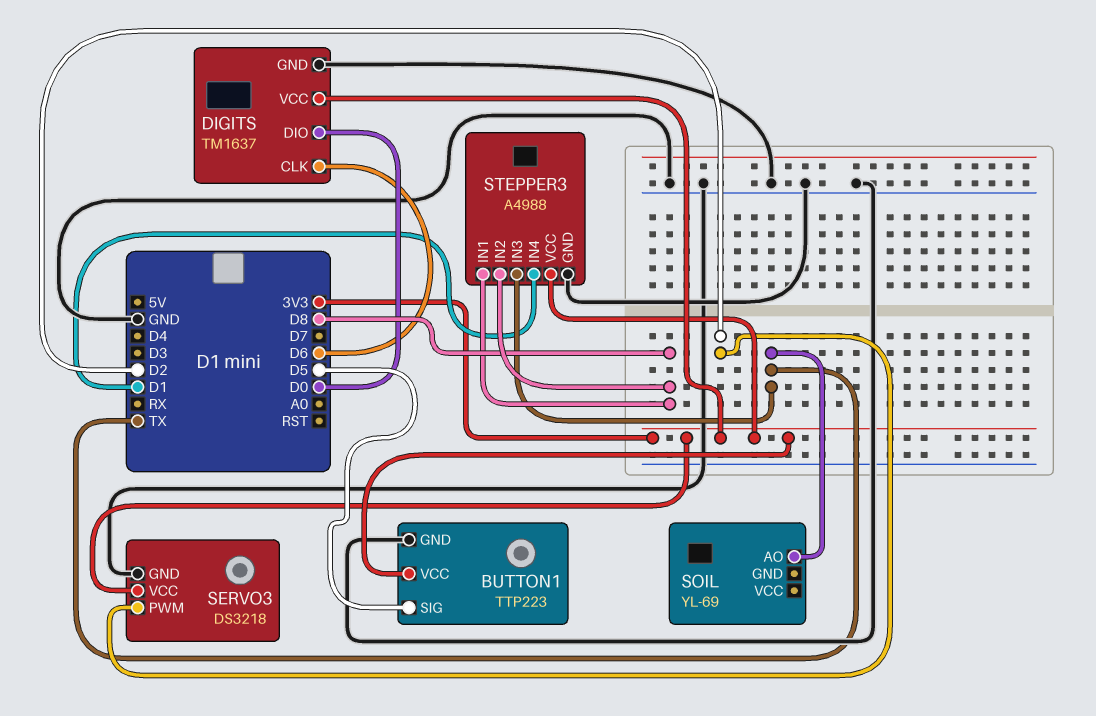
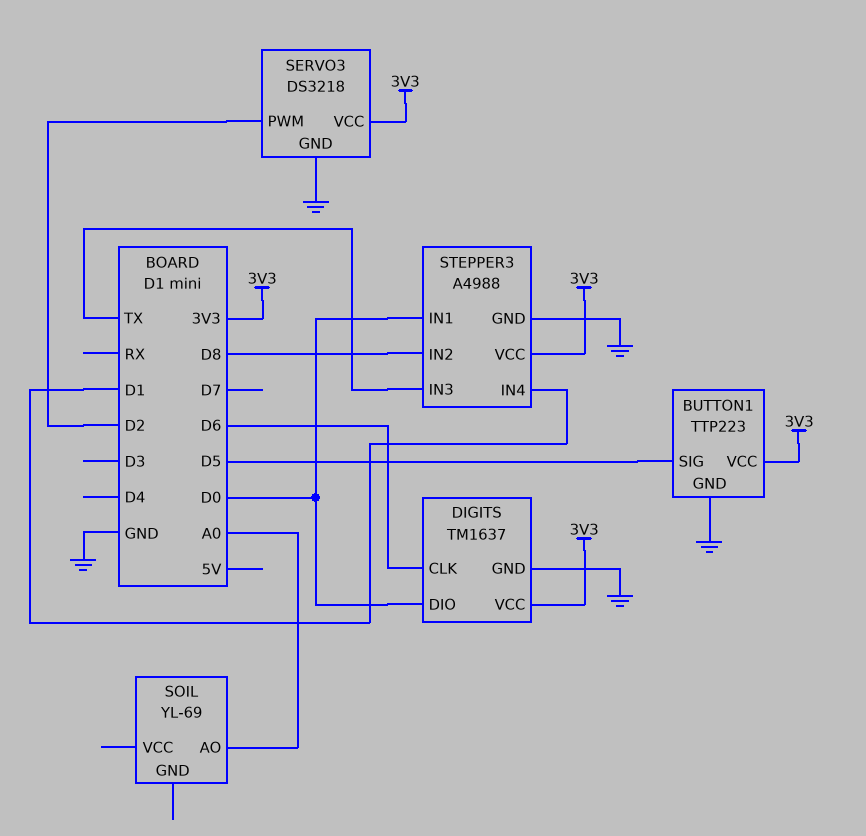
SOIL pin AO: TX -> A0
STEPPER3 pin IN1: D8 -> D0

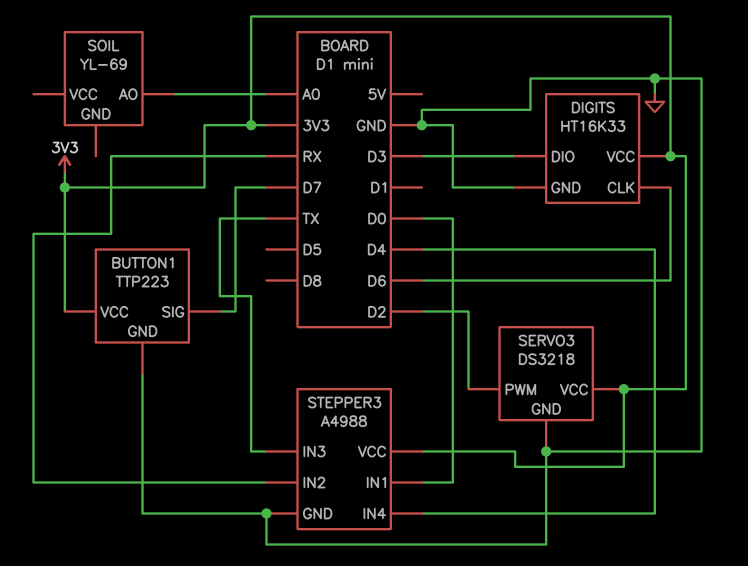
BUTTON1 pin SIG: D5 -> D7
DIGITS: TM1637 -> HT16K33
DIGITS pin DIO: D0 -> D3
STEPPER3 pin IN2: D8 -> RX
STEPPER3 pin IN4: D1 -> D4

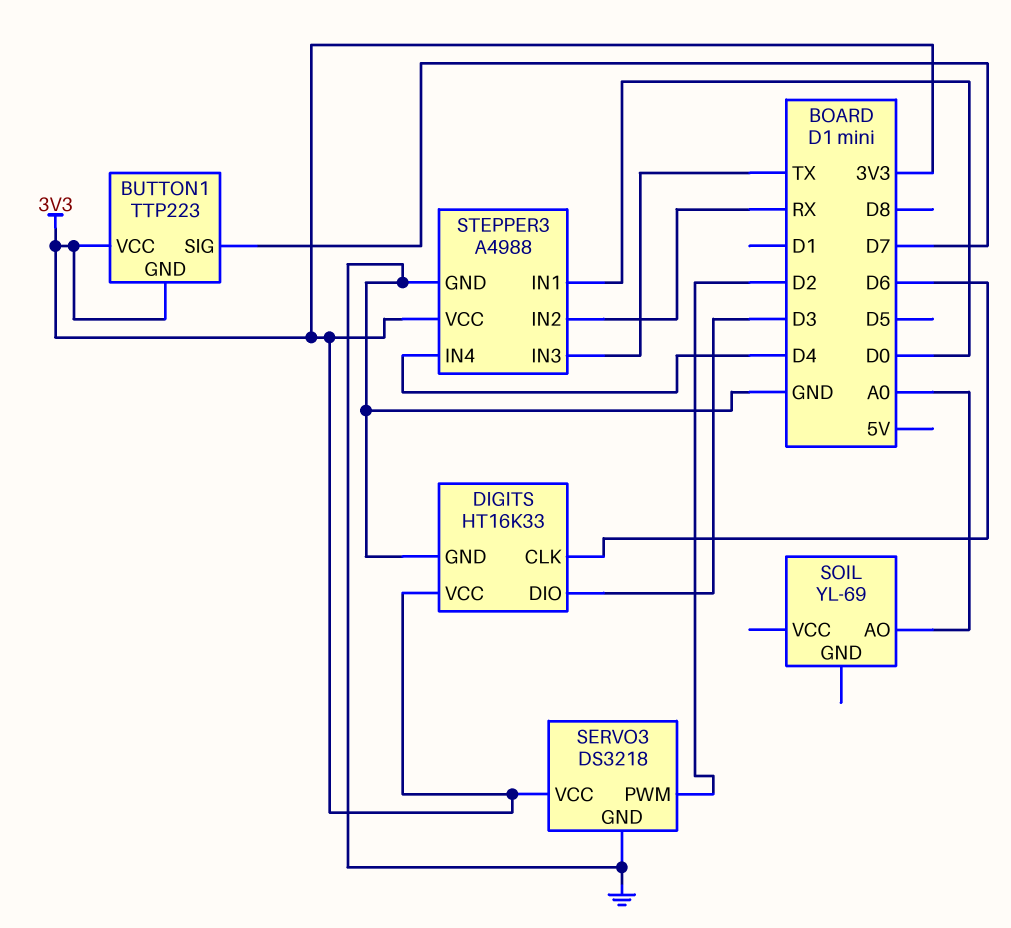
BUTTON1 pin GND: GND -> 3V3

